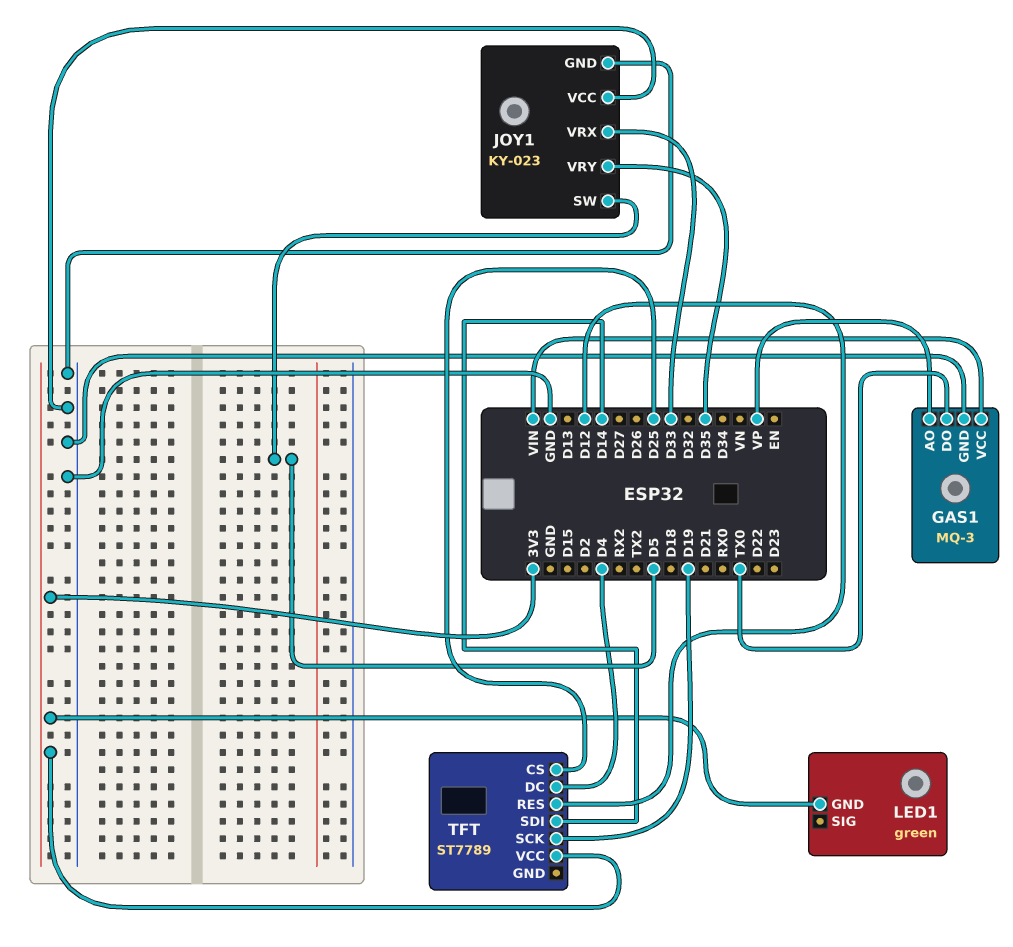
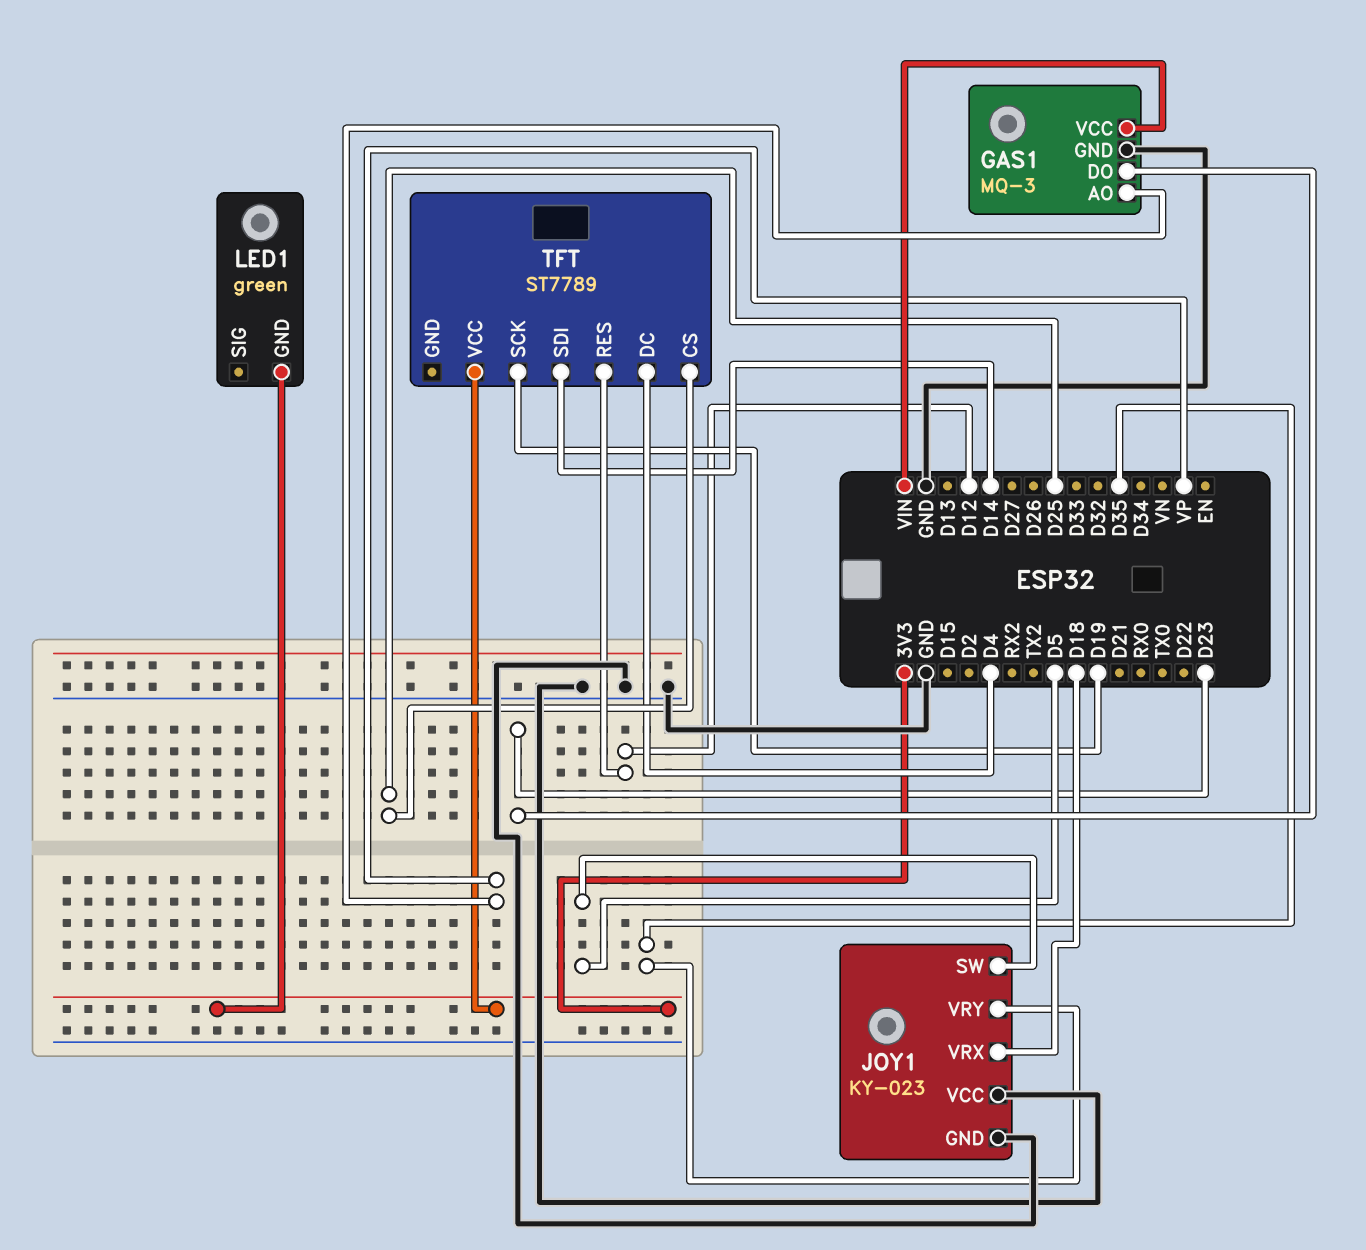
GAS1 pin DO: TX0 -> D23
JOY1 pin VRX: D33 -> D18

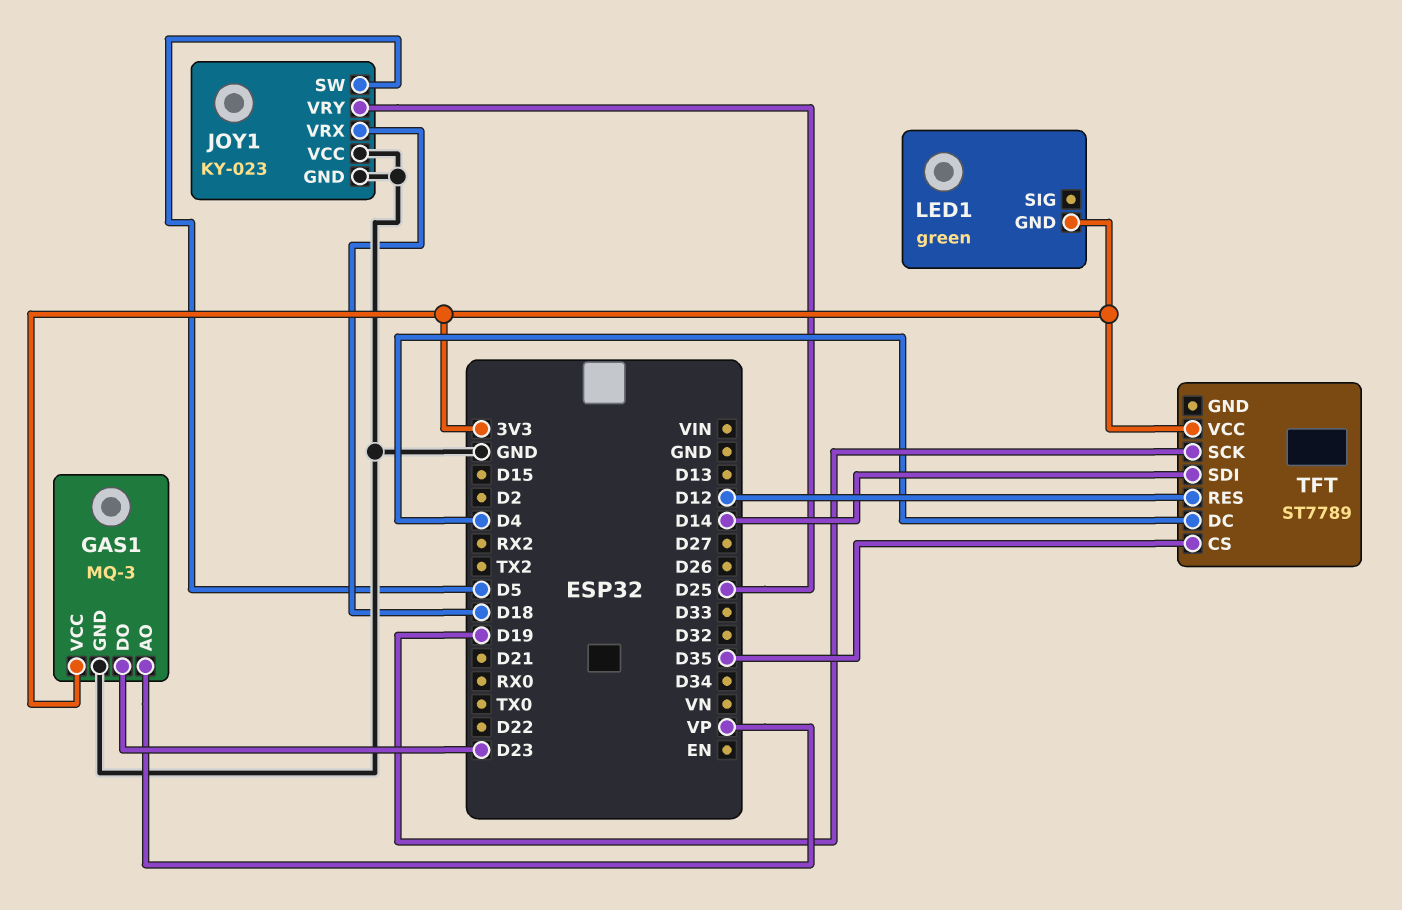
GAS1 pin VCC: VIN -> 3V3
JOY1 pin VRY: D35 -> D25
TFT pin CS: D25 -> D35

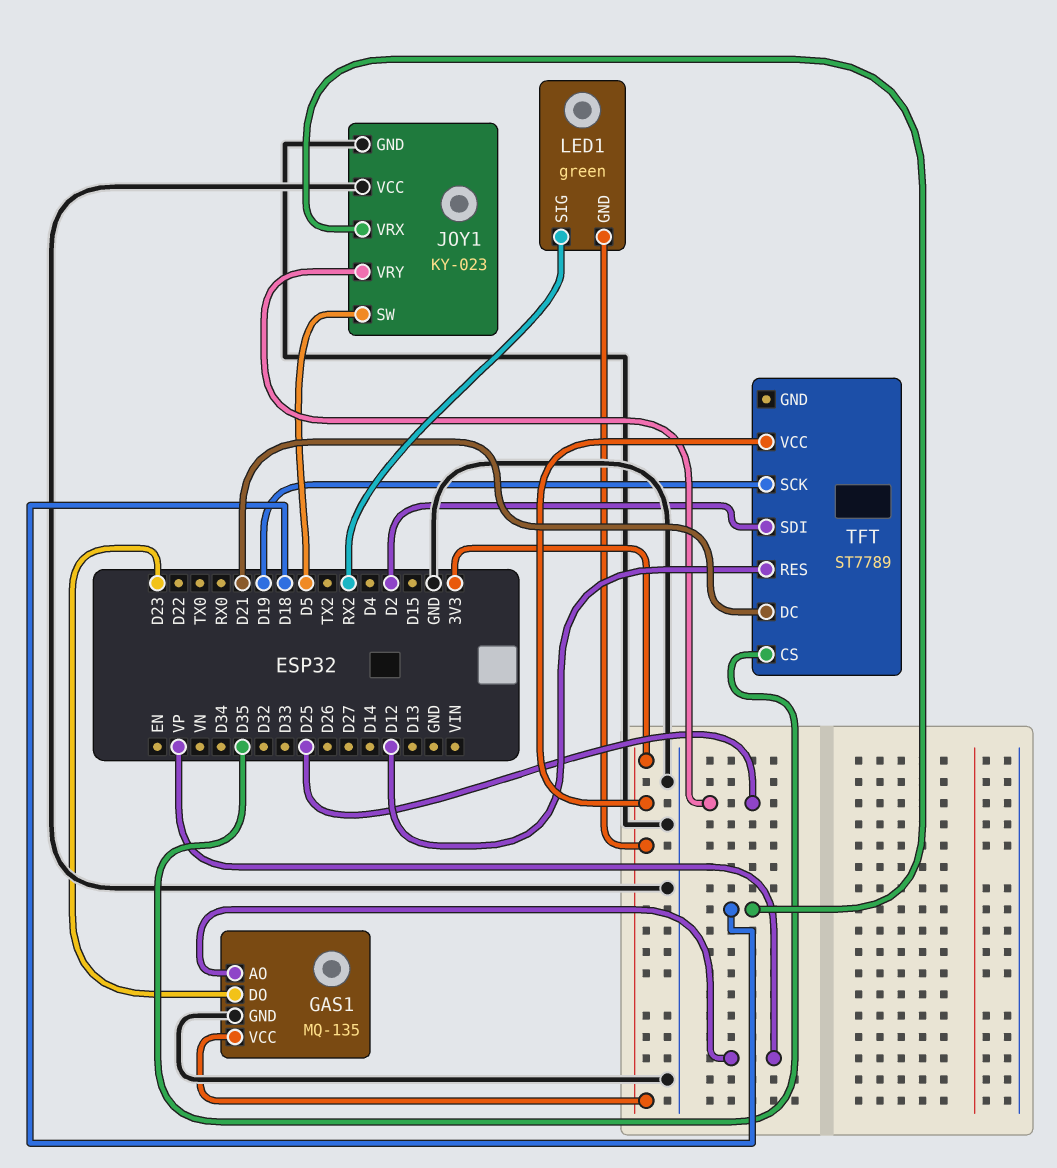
GAS1: MQ-3 -> MQ-135
LED1 pin SIG: none -> RX2
TFT pin DC: D4 -> D21
TFT pin SDI: D14 -> D2

